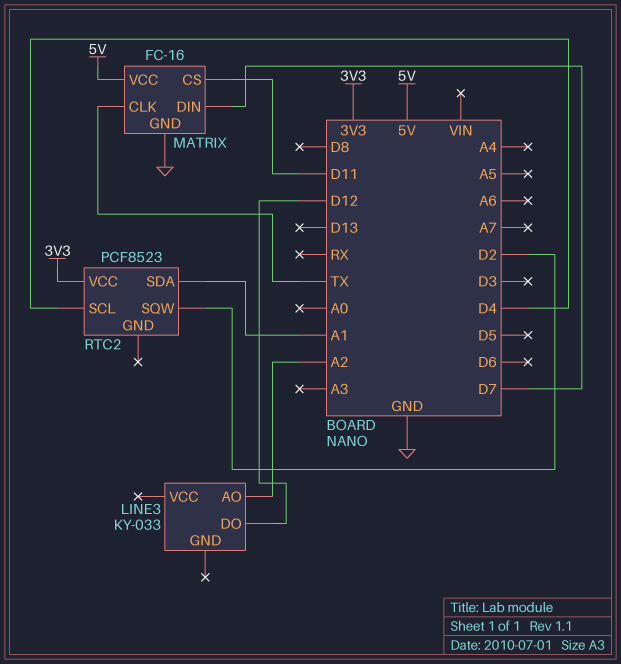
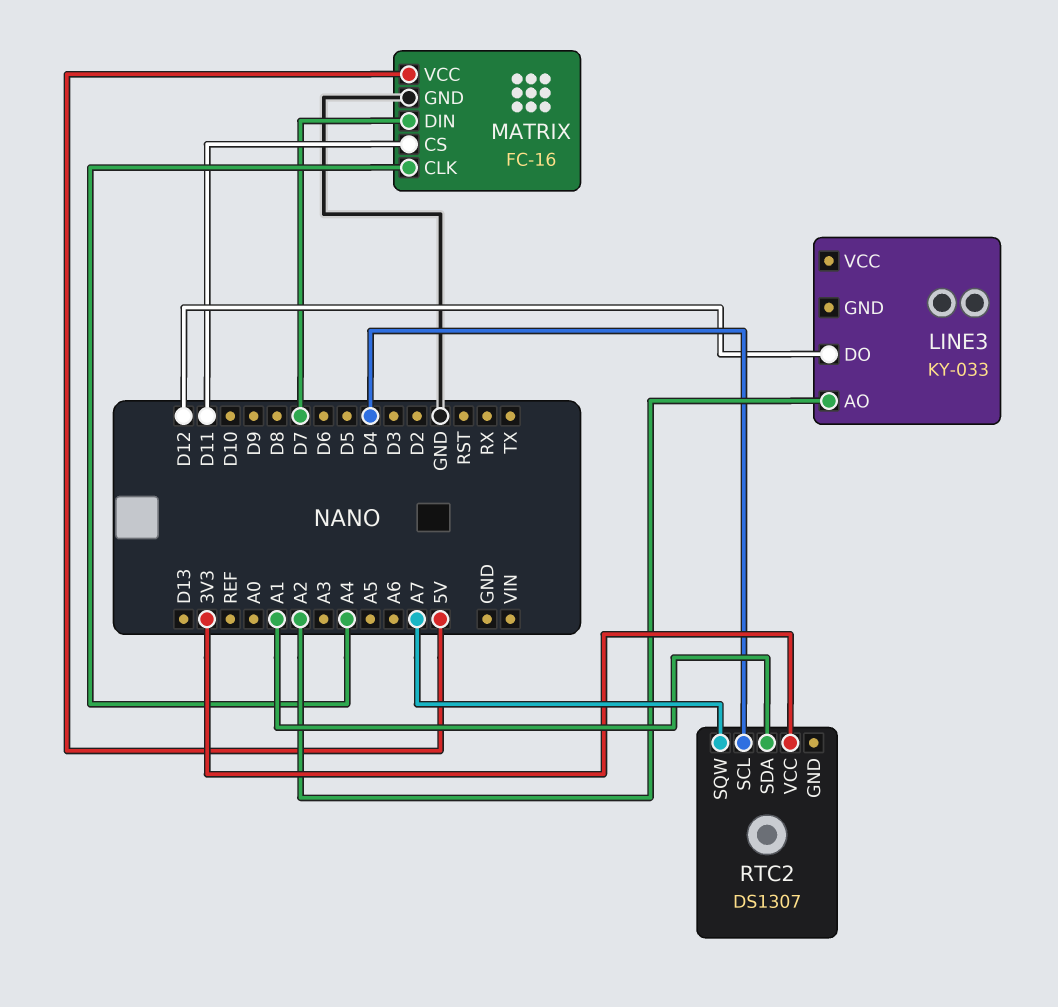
MATRIX pin CLK: TX -> A4
RTC2: PCF8523 -> DS1307
RTC2 pin SQW: D2 -> A7

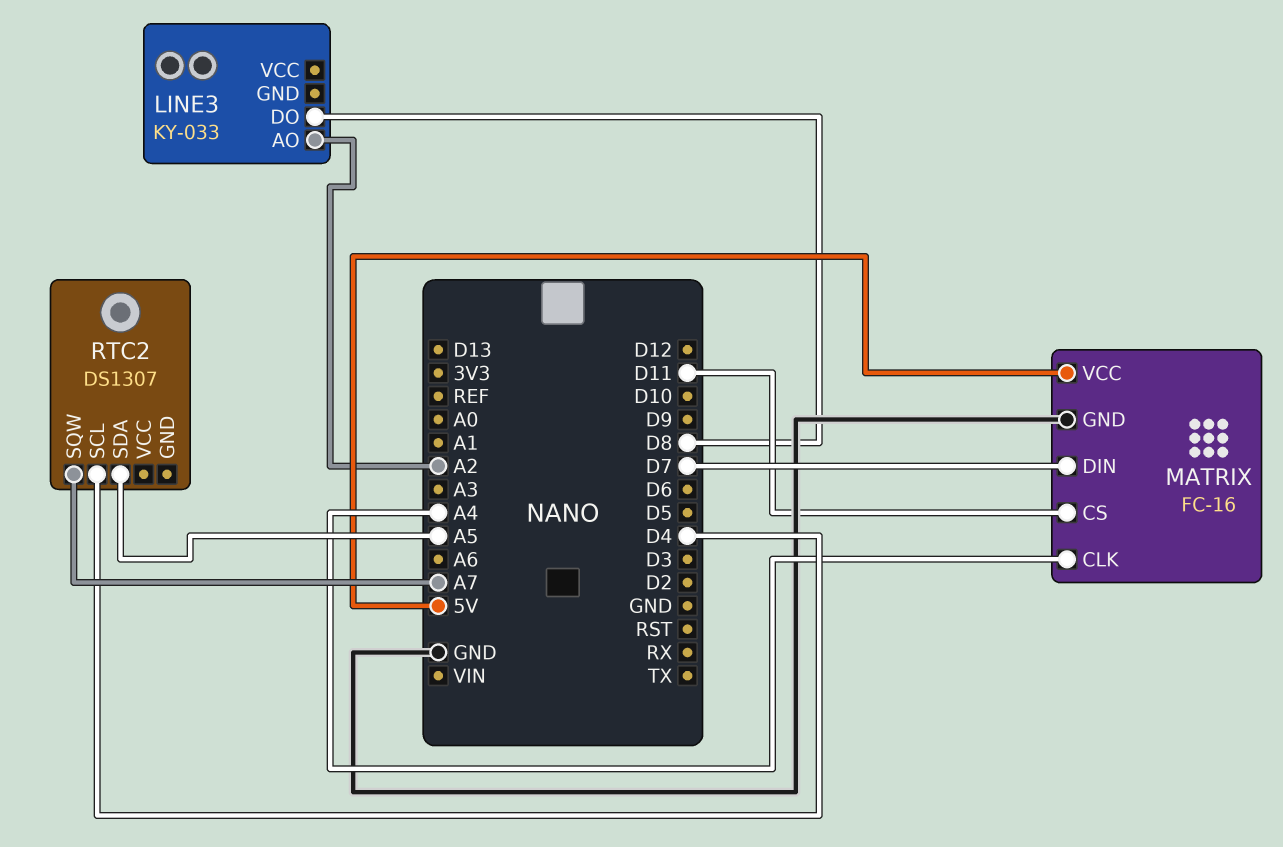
LINE3 pin DO: D12 -> D8
RTC2 pin SDA: A1 -> A5
RTC2 pin VCC: 3V3 -> none

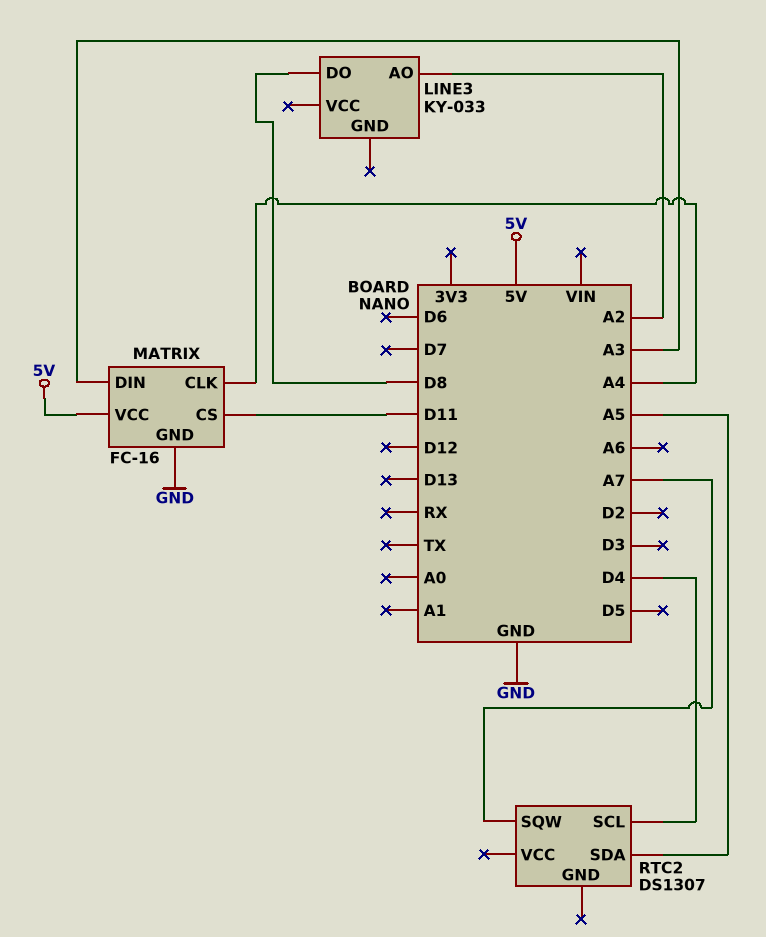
MATRIX pin DIN: D7 -> A3

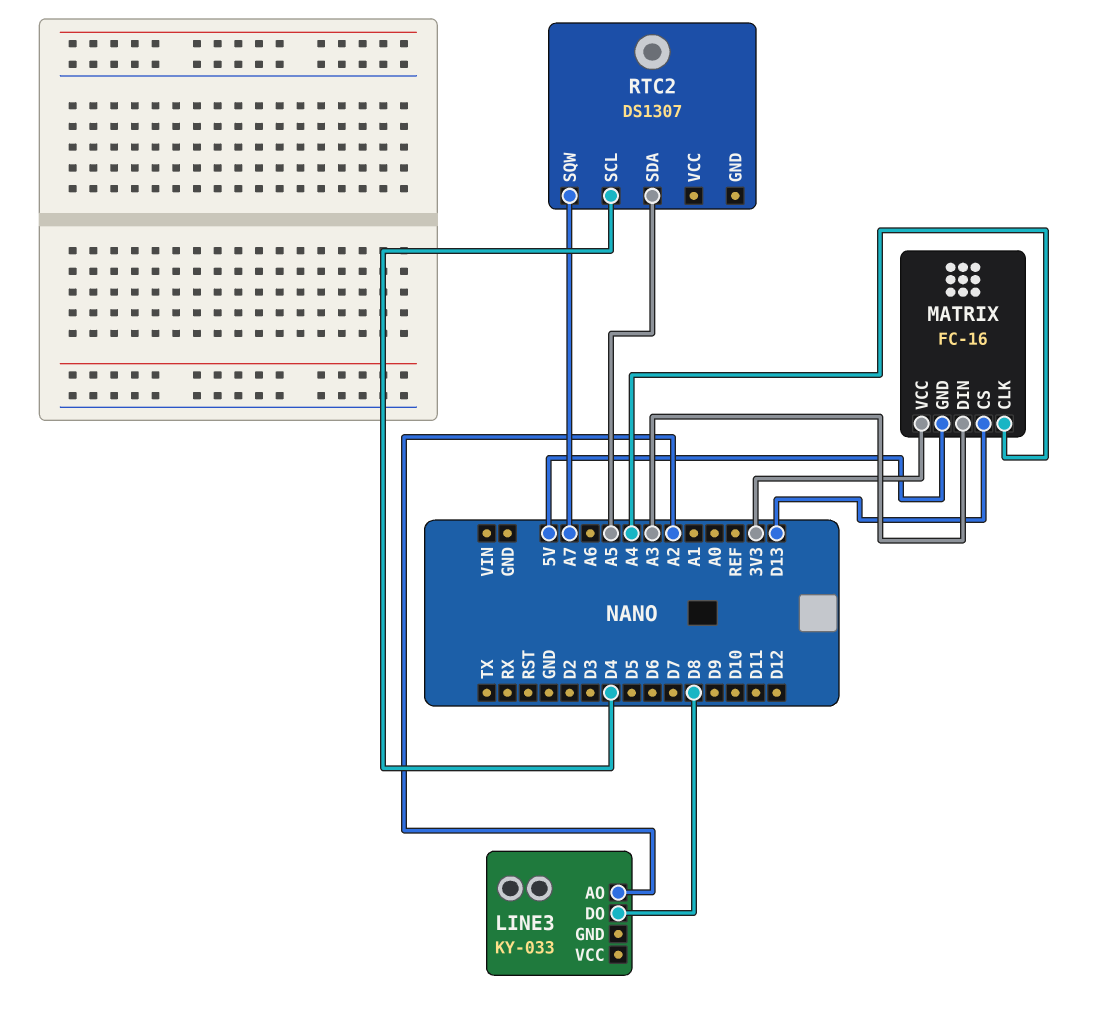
MATRIX pin CS: D11 -> D13
MATRIX pin GND: GND -> 5V
MATRIX pin VCC: 5V -> 3V3

